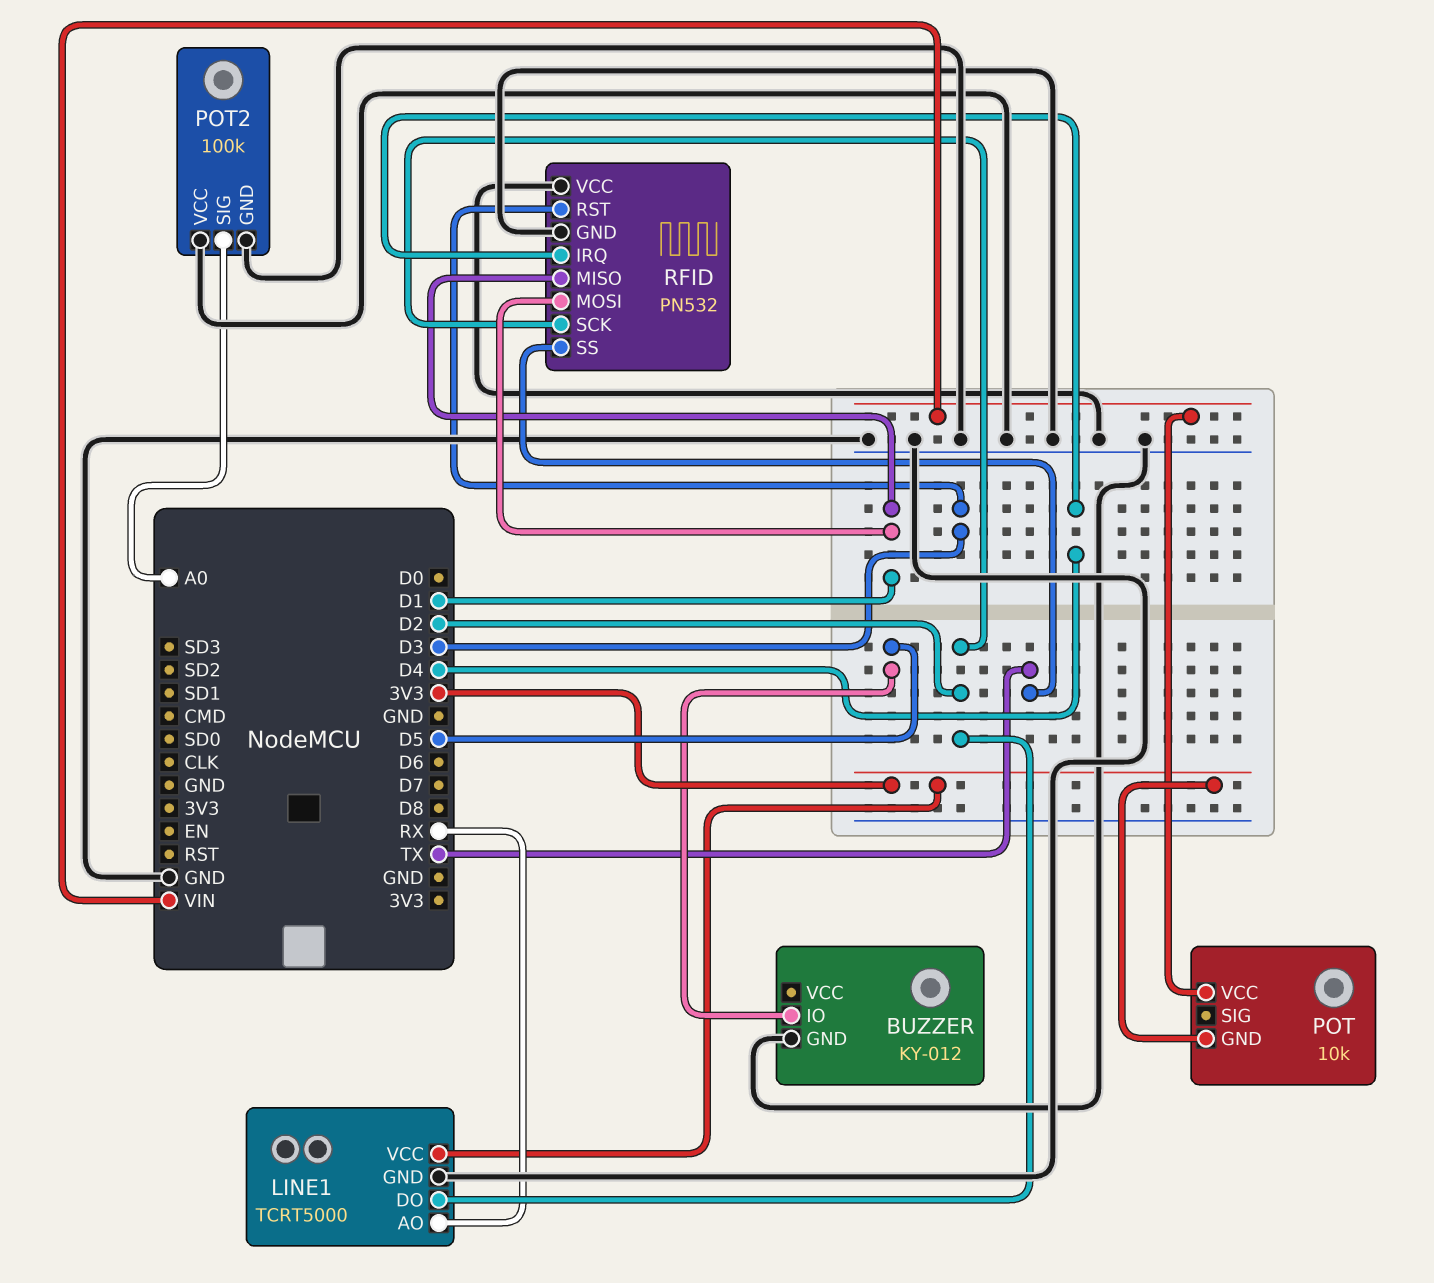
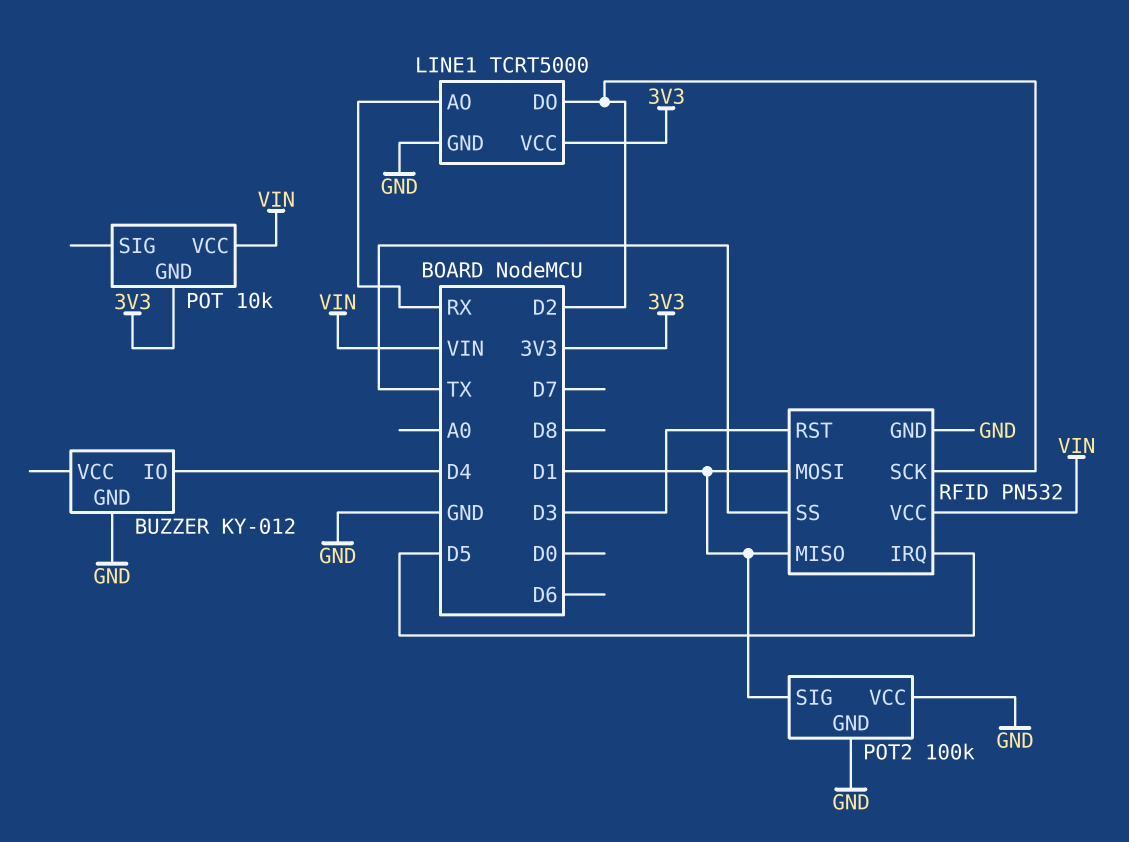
BUZZER pin IO: D5 -> D4
POT2 pin SIG: A0 -> D1
RFID pin IRQ: D4 -> D5
RFID pin VCC: GND -> VIN

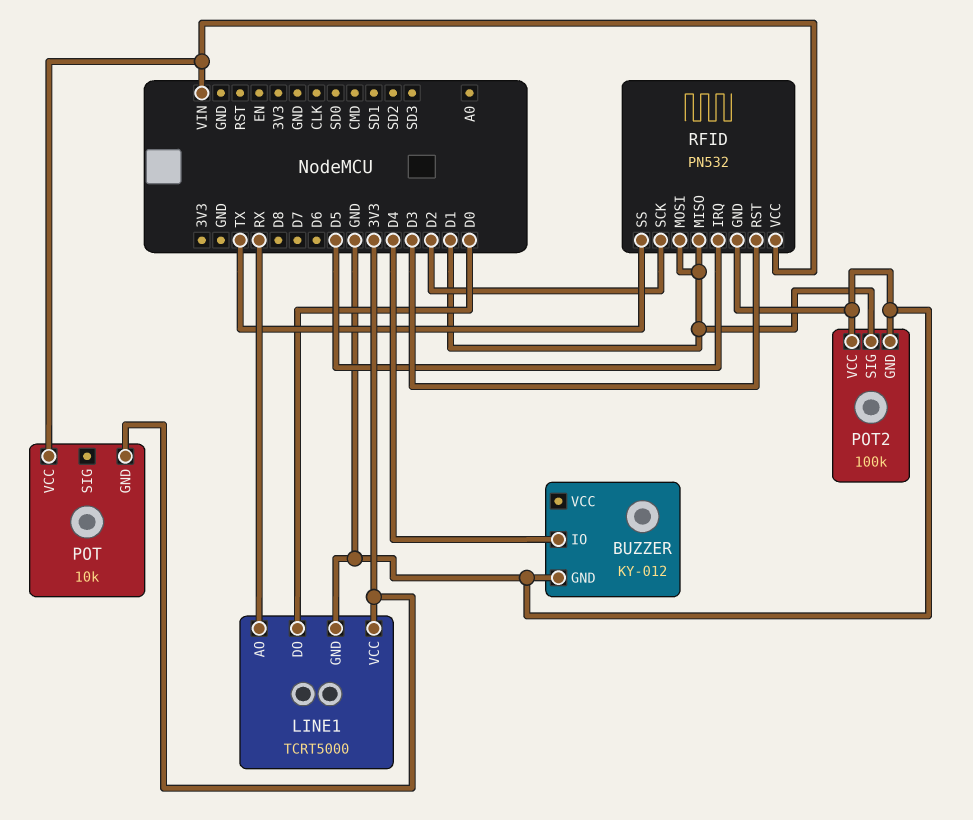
LINE1 pin DO: D2 -> D0

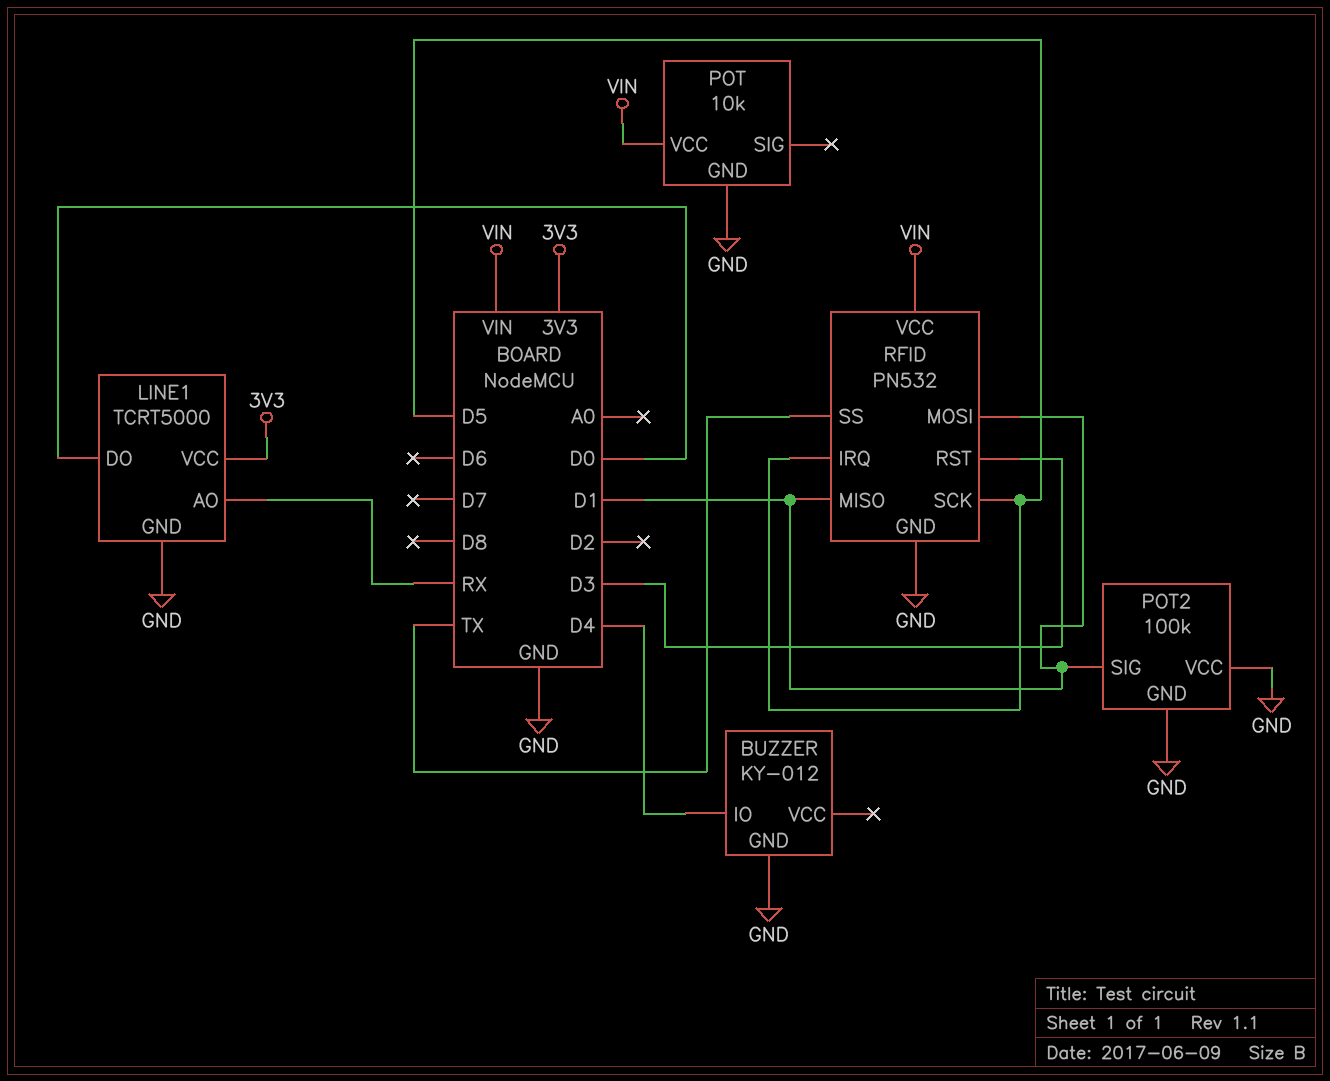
POT pin GND: 3V3 -> GND
RFID pin SCK: D2 -> D5

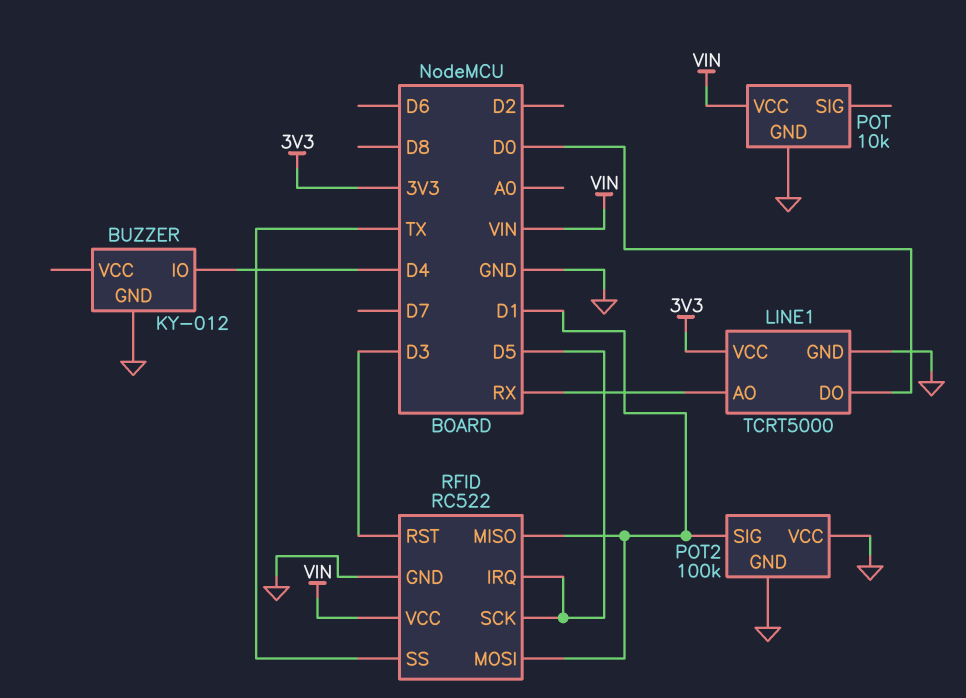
RFID: PN532 -> RC522

